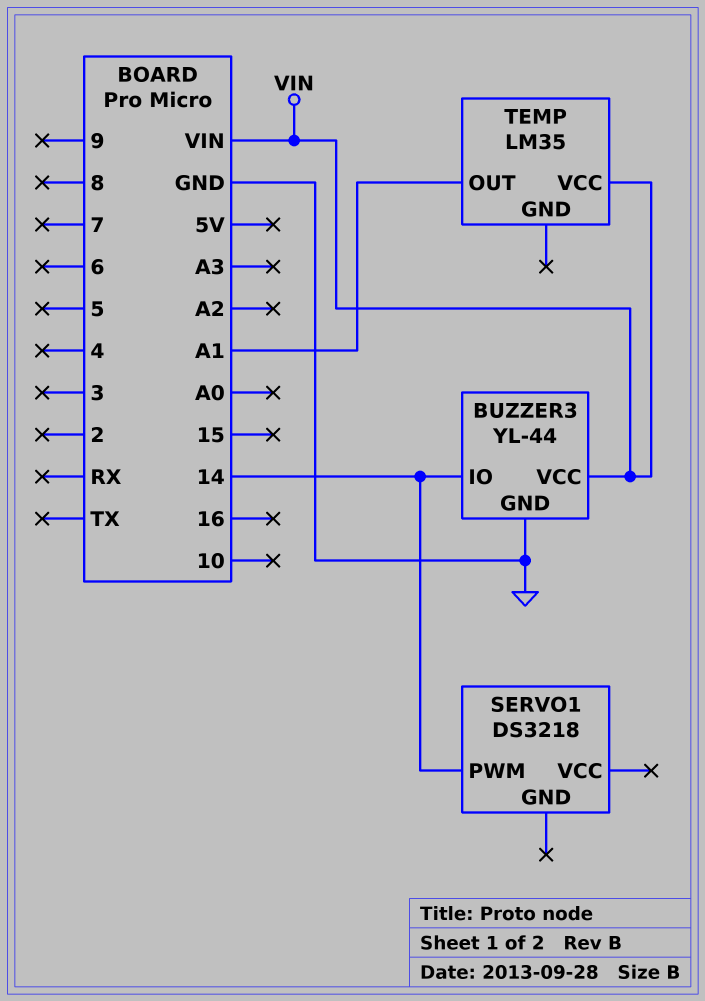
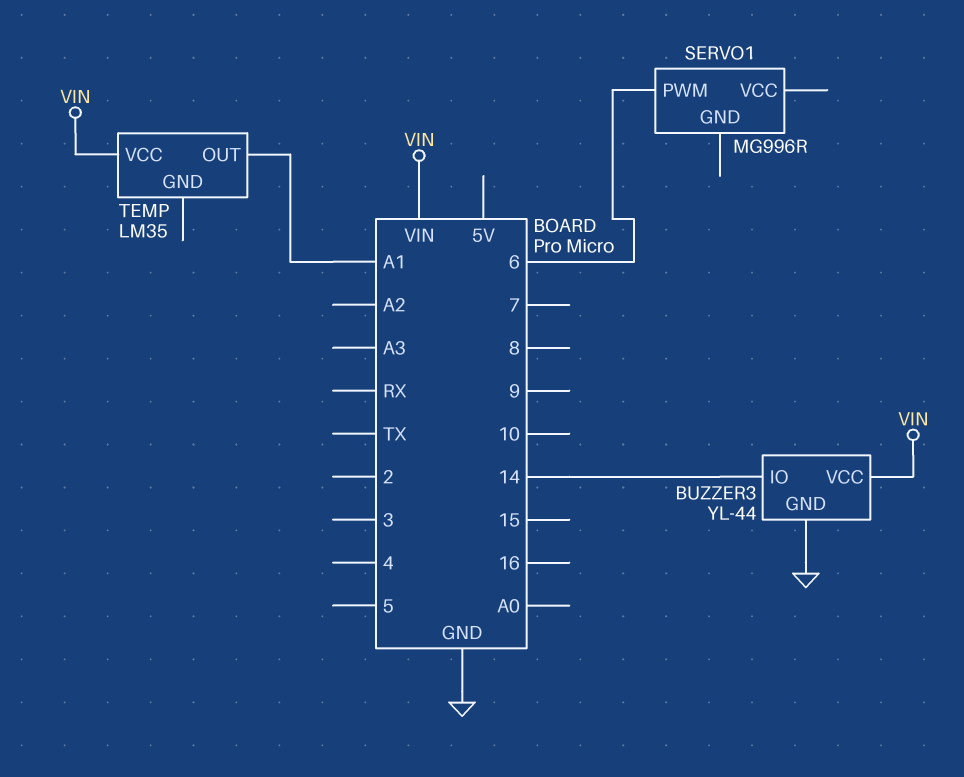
SERVO1: DS3218 -> MG996R
SERVO1 pin PWM: 14 -> 6

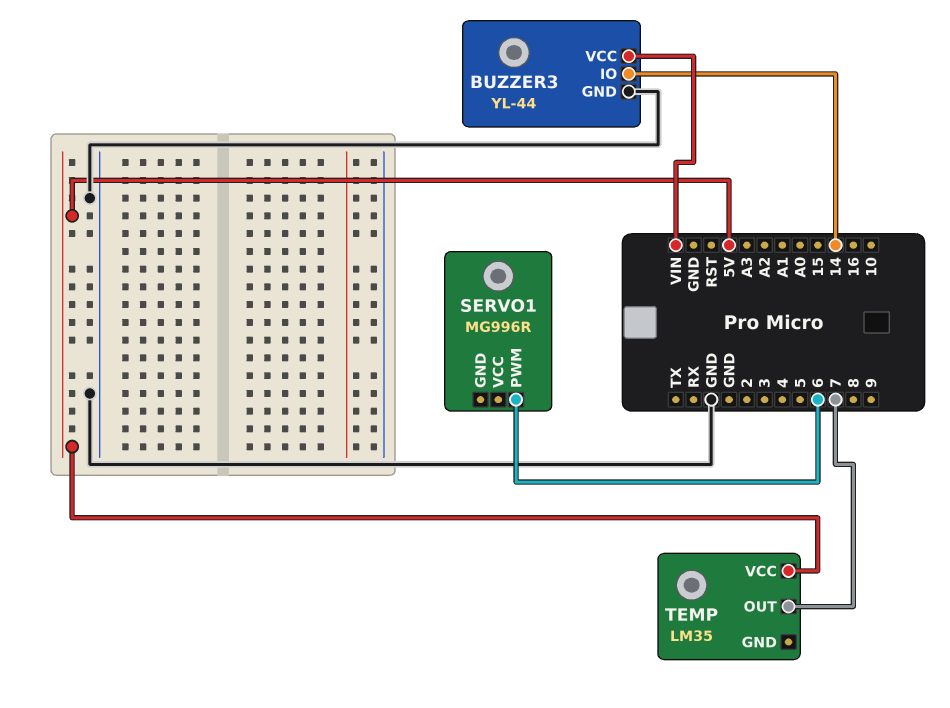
TEMP pin OUT: A1 -> 7
TEMP pin VCC: VIN -> 5V

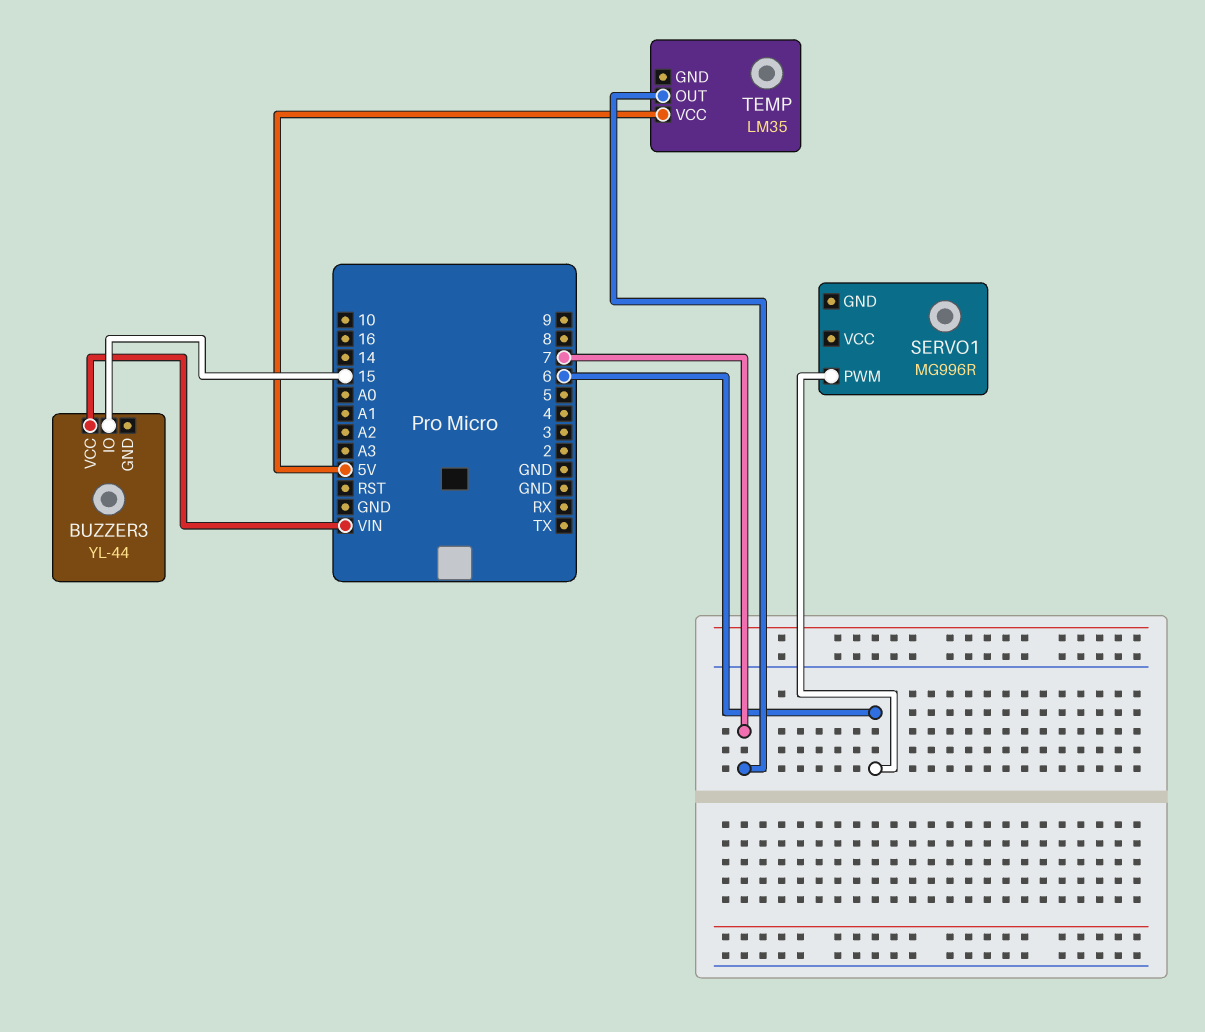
BUZZER3 pin GND: GND -> none
BUZZER3 pin IO: 14 -> 15

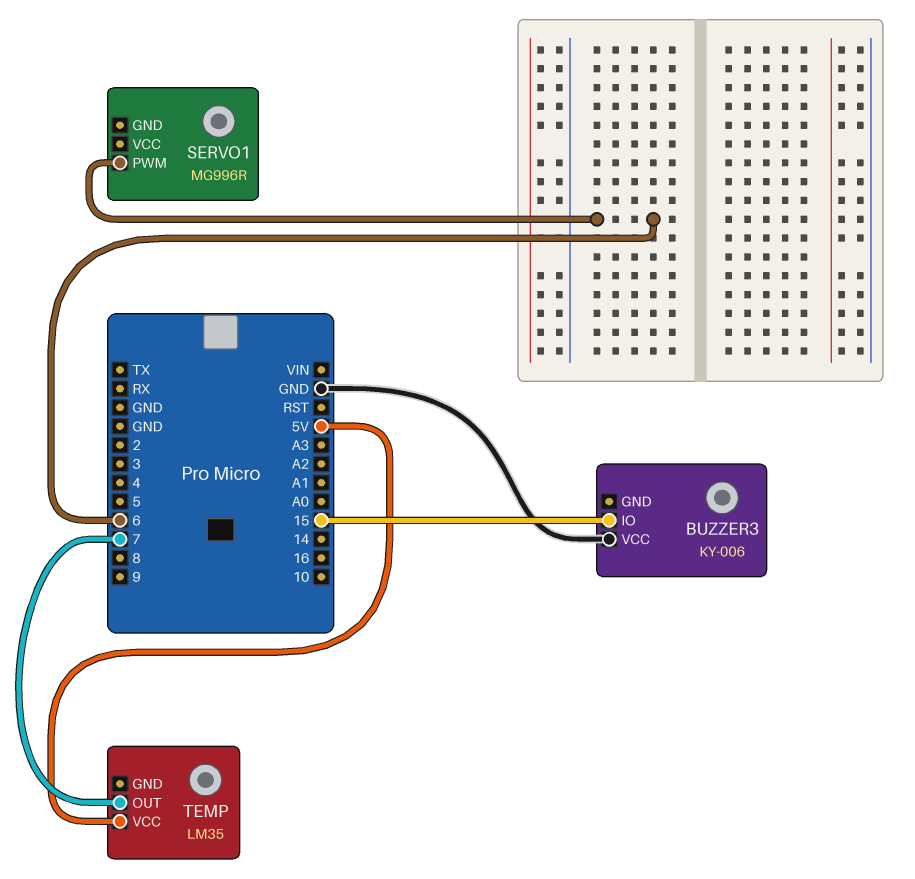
BUZZER3: YL-44 -> KY-006
BUZZER3 pin VCC: VIN -> GND

